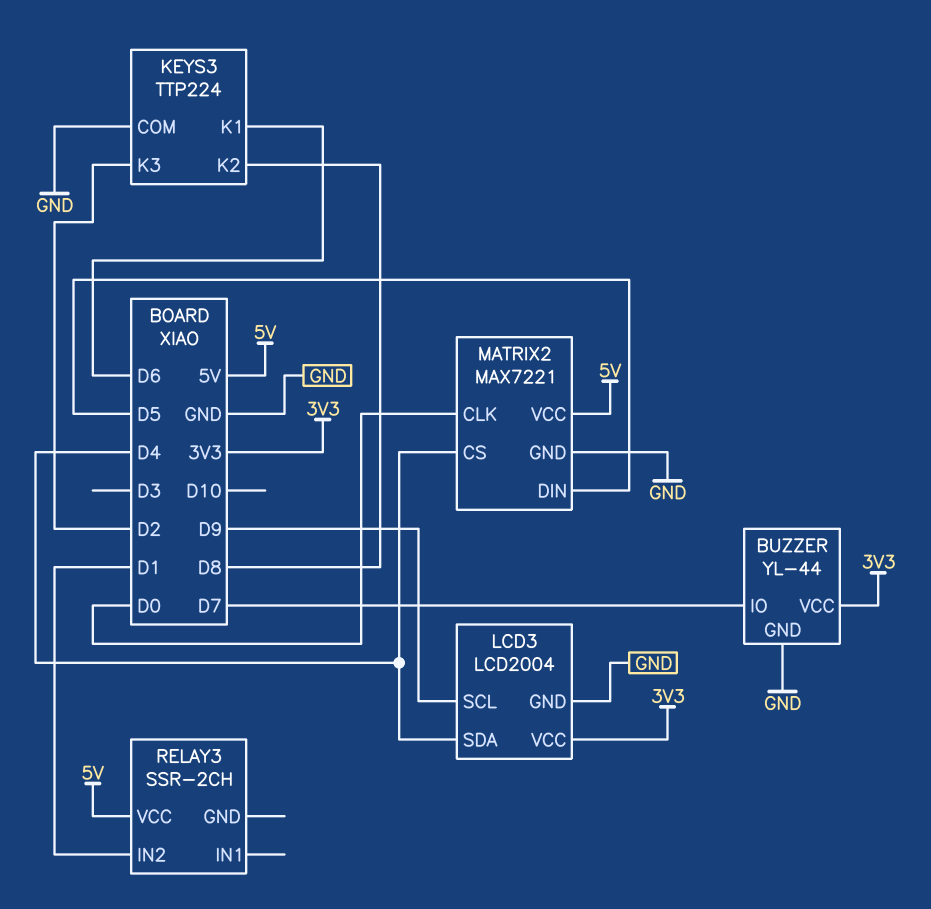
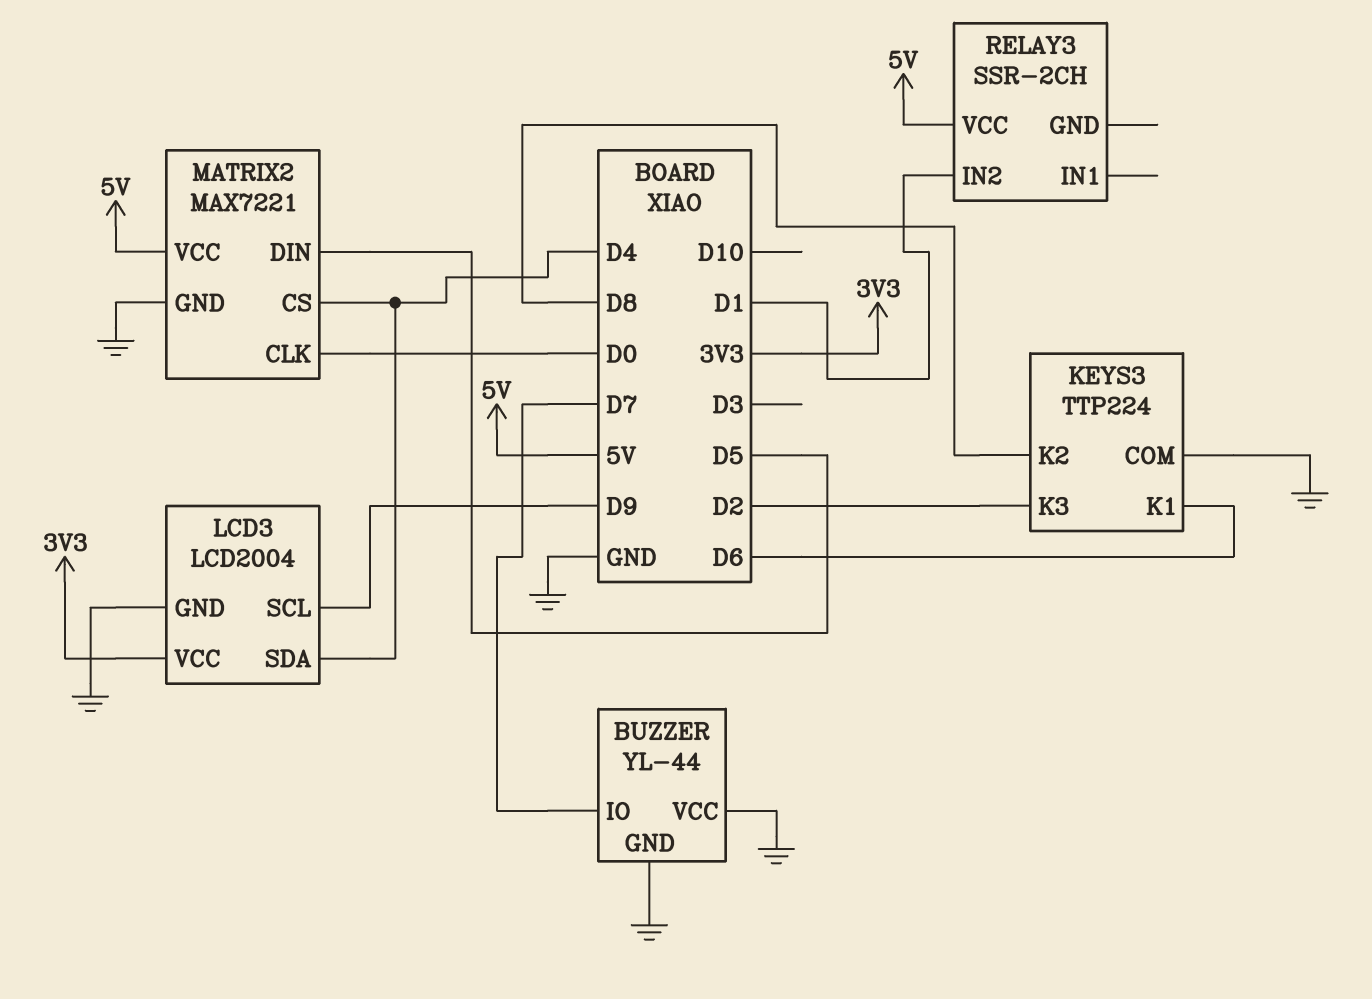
BUZZER pin VCC: 3V3 -> GND

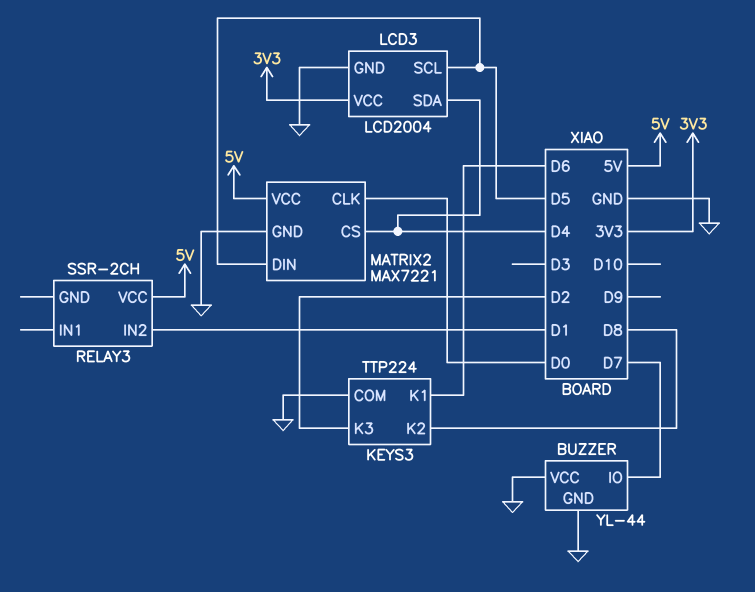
LCD3 pin SCL: D9 -> D5

